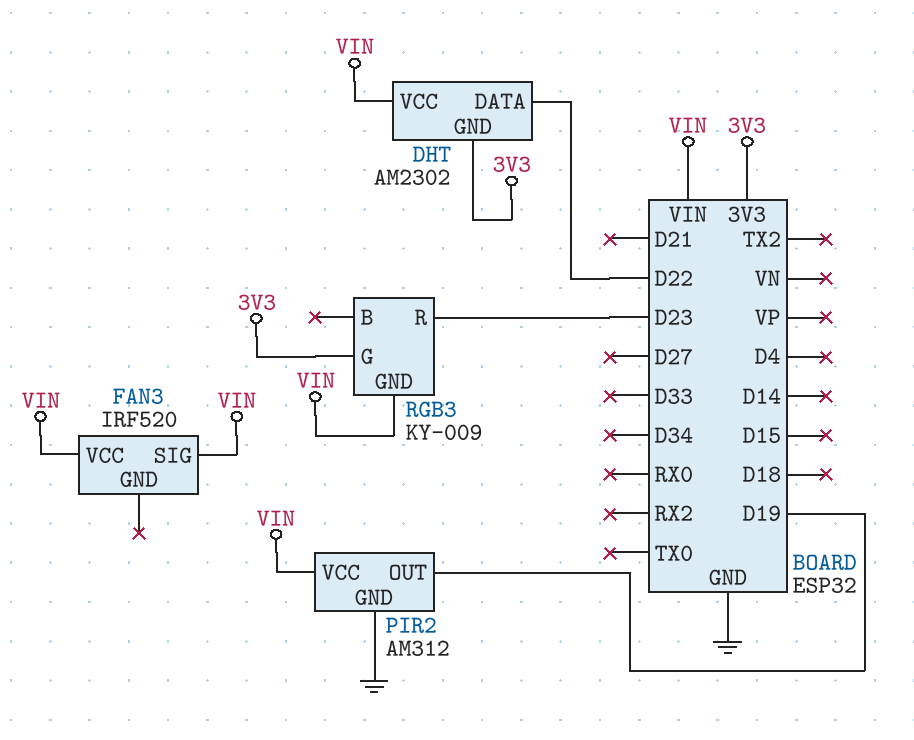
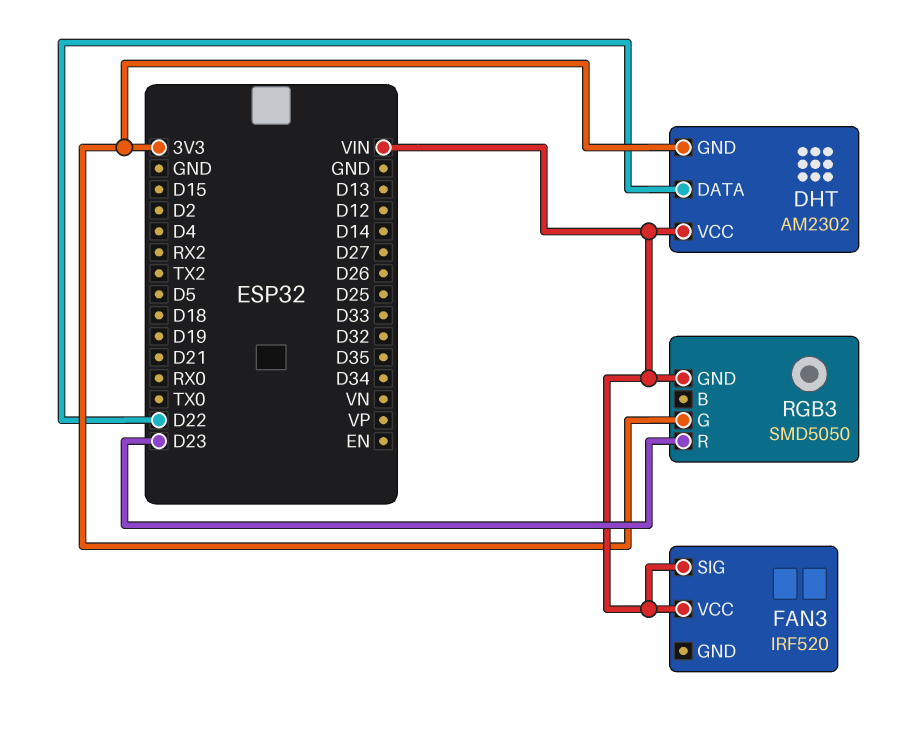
PIR2: AM312 -> none
PIR2 pin GND: GND -> none
PIR2 pin OUT: D19 -> none
PIR2 pin VCC: VIN -> none
RGB3: KY-009 -> SMD5050

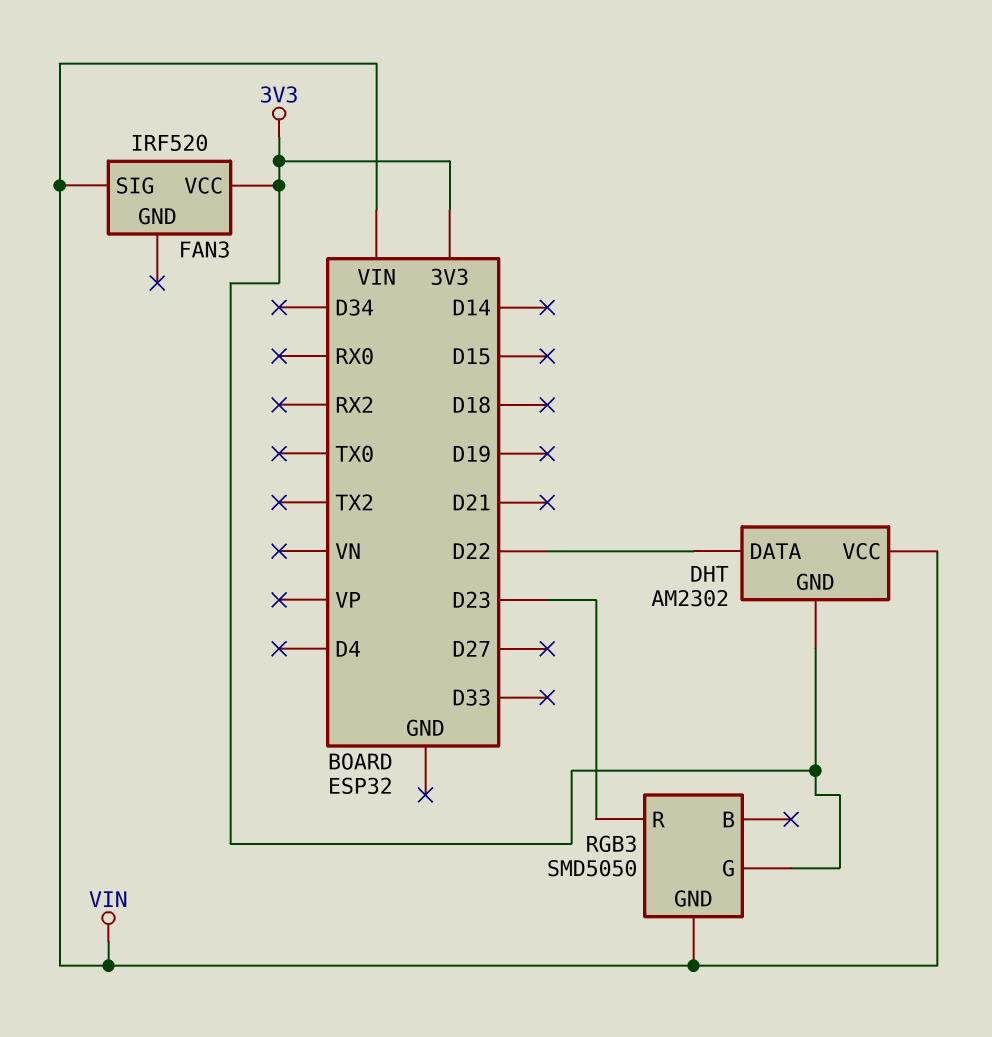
FAN3 pin VCC: VIN -> 3V3

